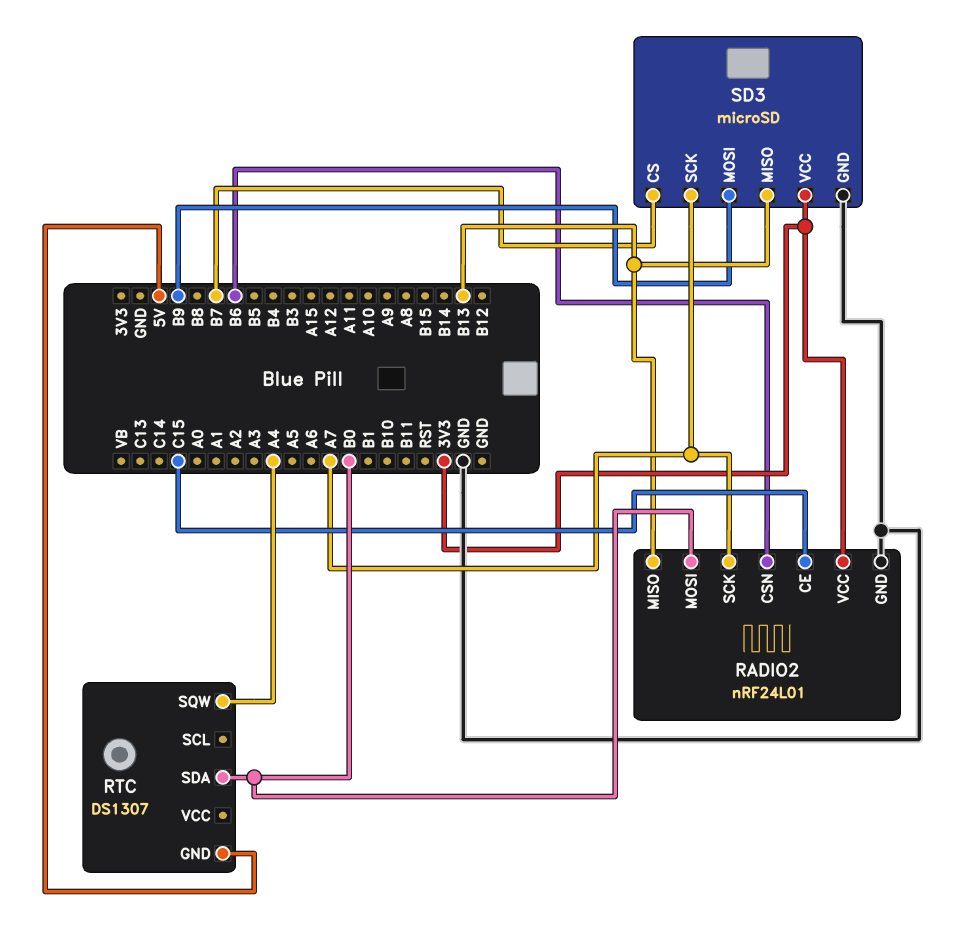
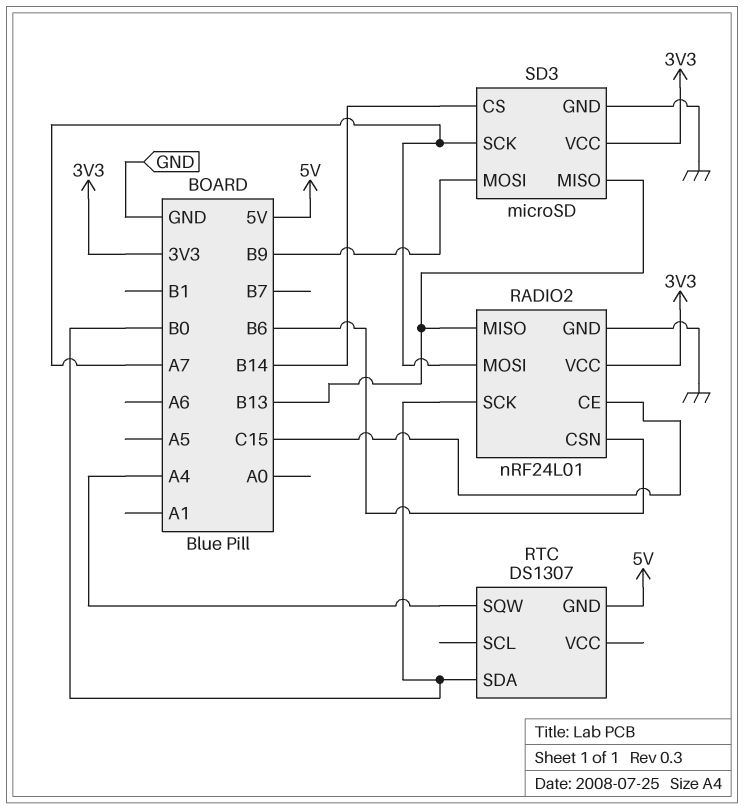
RADIO2 pin MOSI: B0 -> A7
RADIO2 pin SCK: A7 -> B0
SD3 pin CS: B7 -> B14

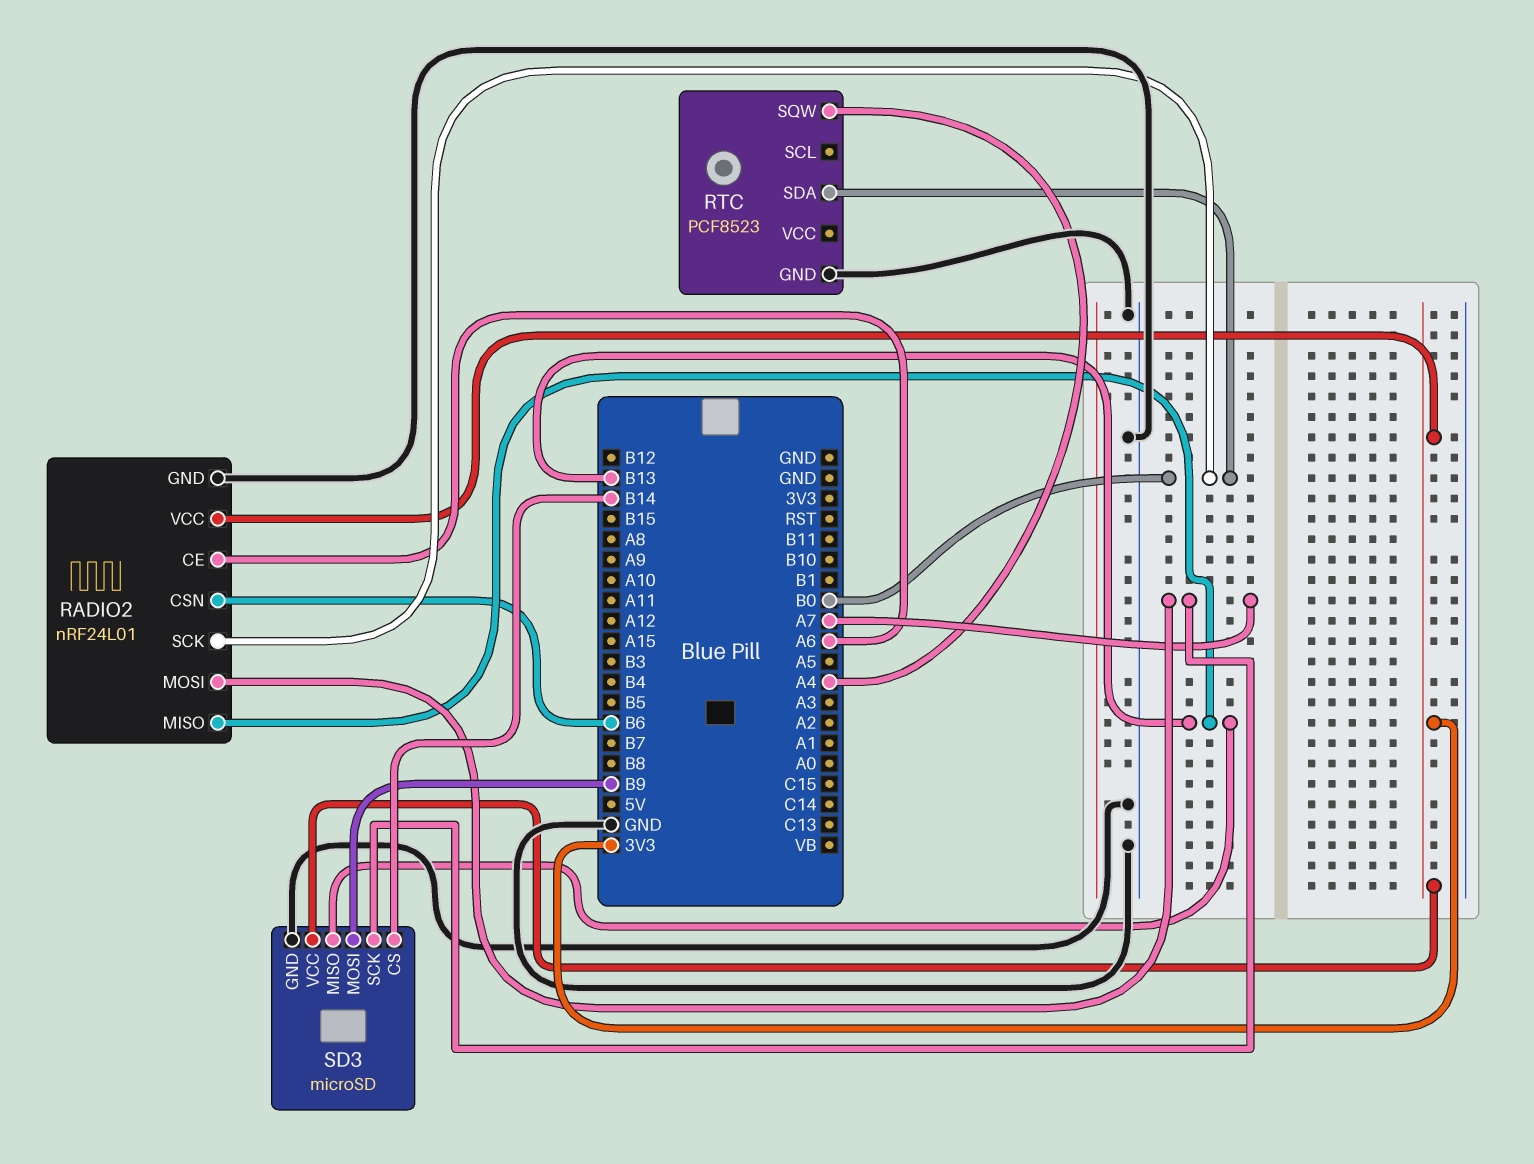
RADIO2 pin CE: C15 -> A6
RTC: DS1307 -> PCF8523
RTC pin GND: 5V -> GND

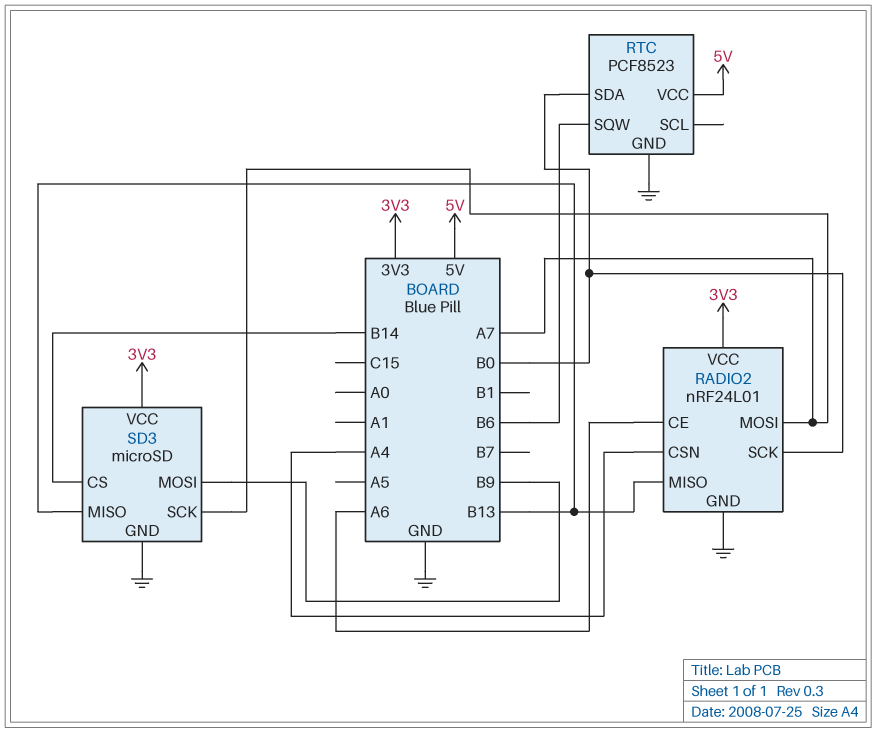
RADIO2 pin CSN: B6 -> A4
RTC pin SQW: A4 -> B6
RTC pin VCC: none -> 5V

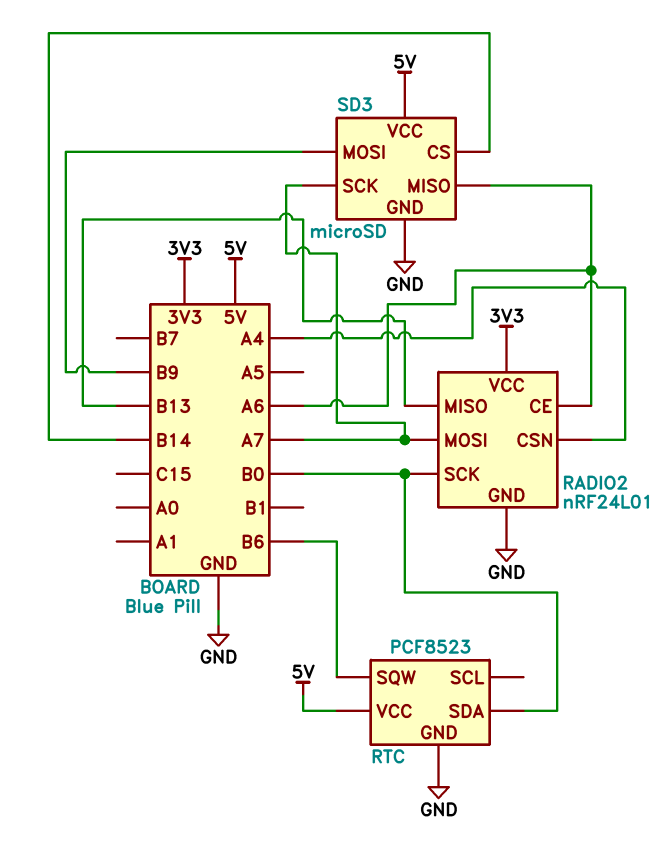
SD3 pin MISO: B13 -> A6
SD3 pin VCC: 3V3 -> 5V

